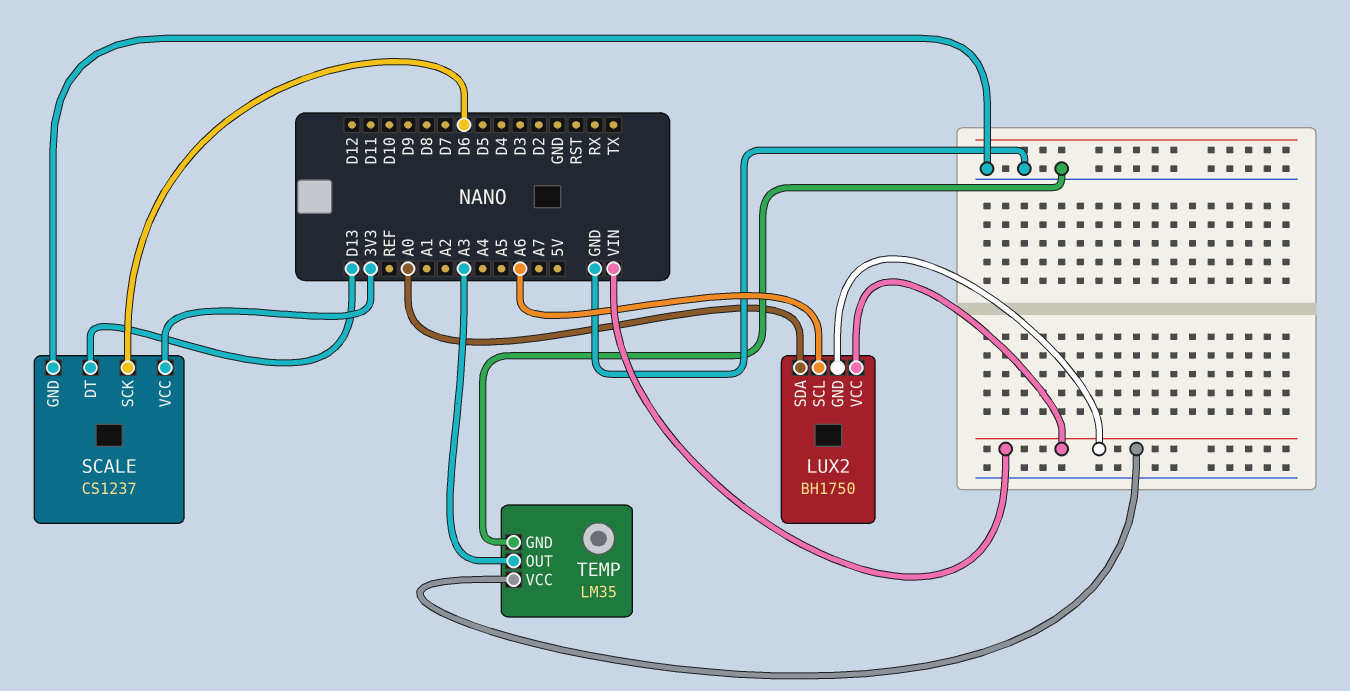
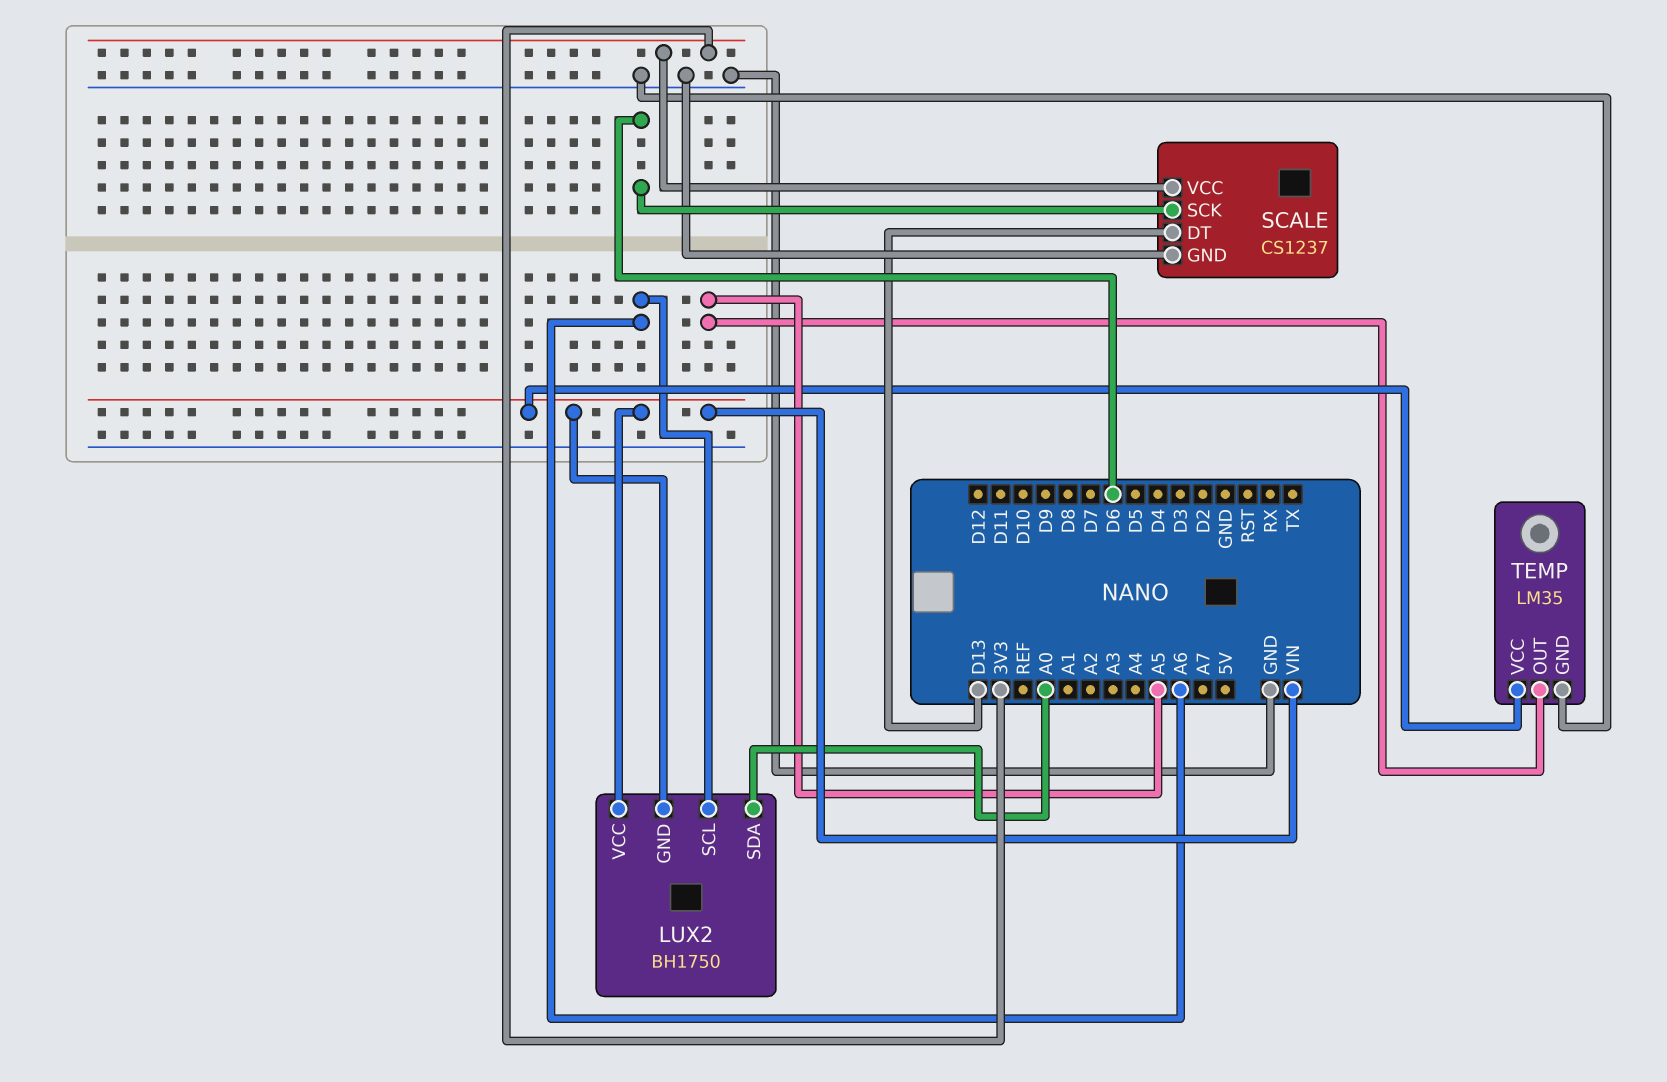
TEMP pin OUT: A3 -> A5

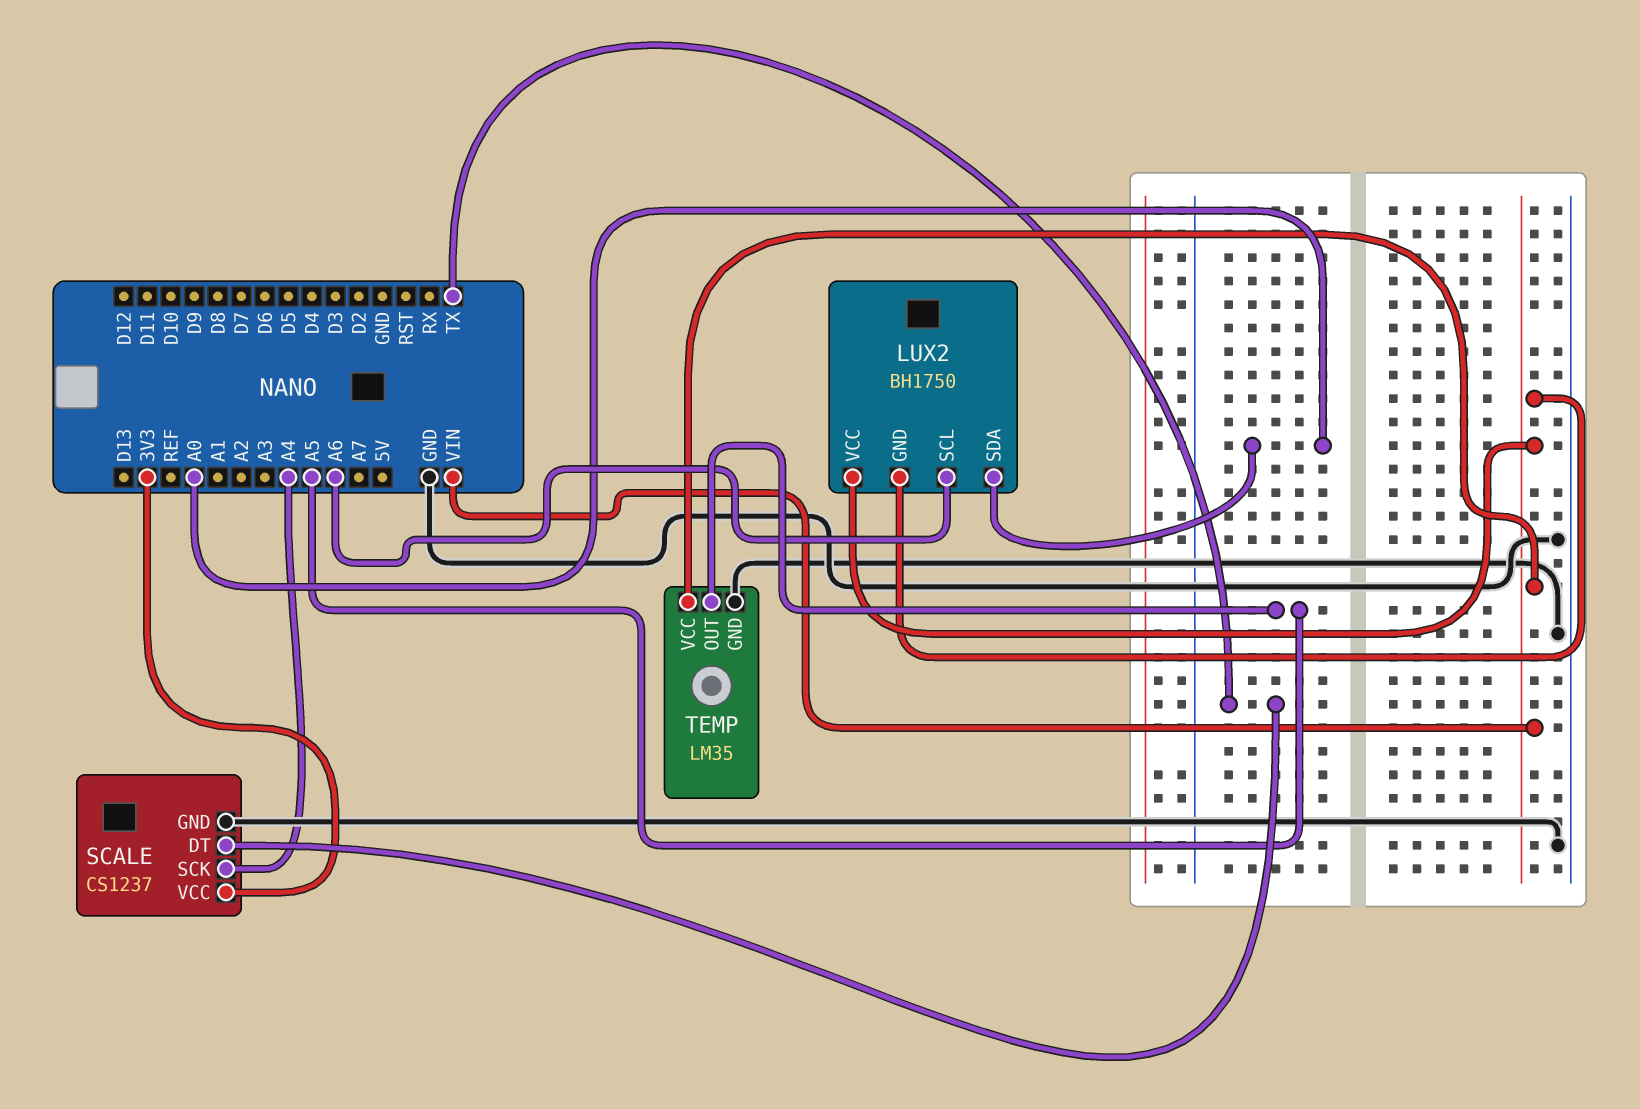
SCALE pin DT: D13 -> TX
SCALE pin SCK: D6 -> A4

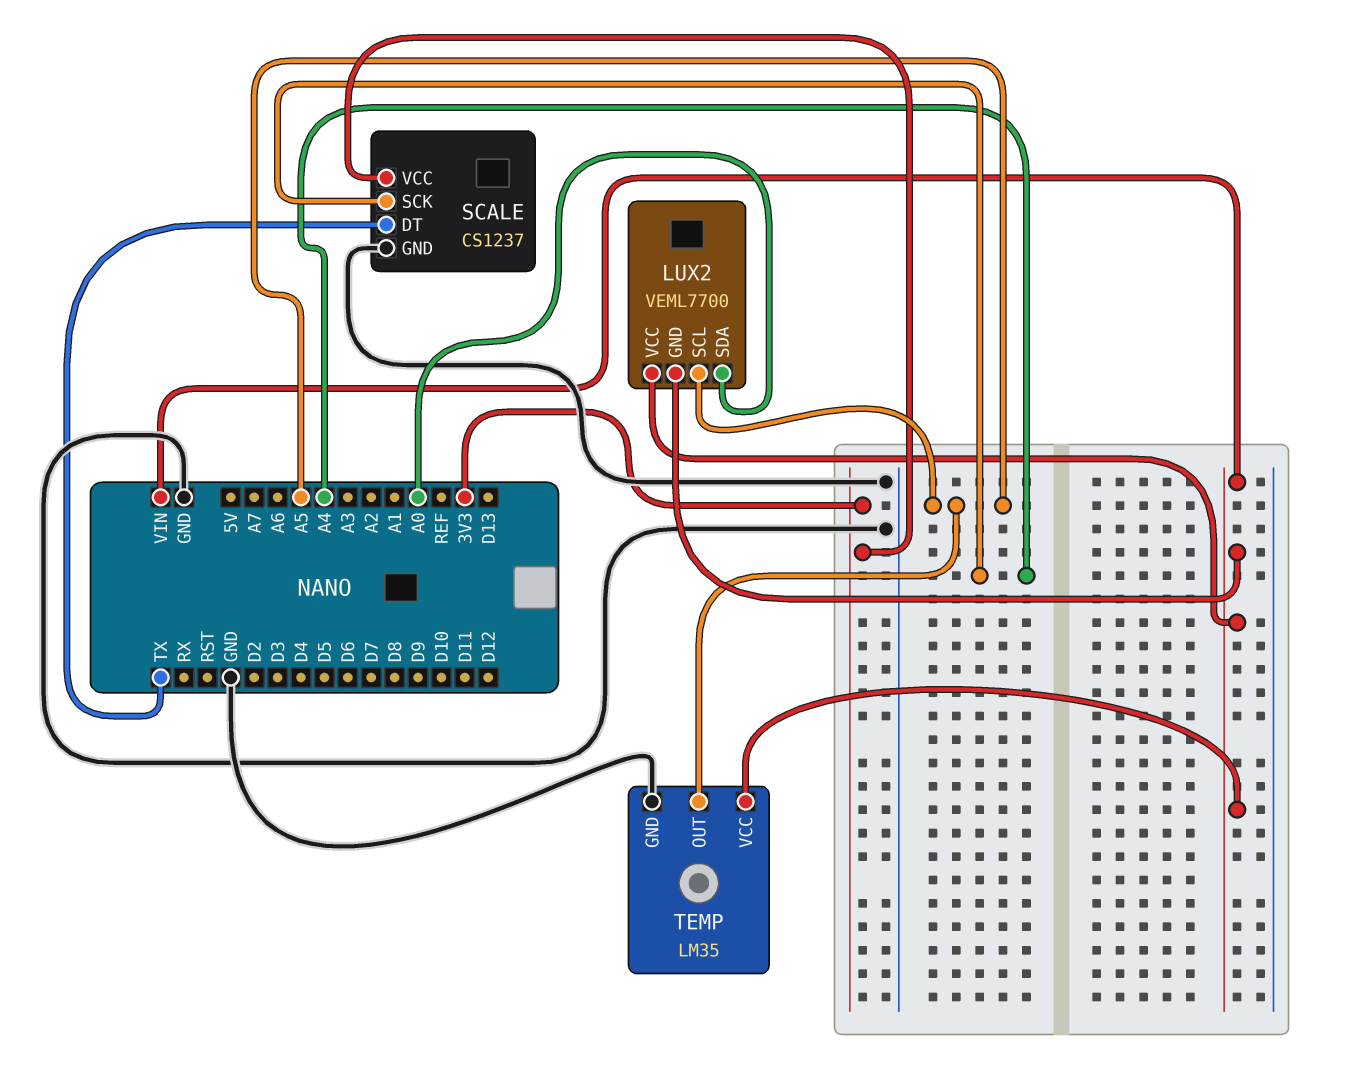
LUX2: BH1750 -> VEML7700
LUX2 pin SCL: A6 -> A5

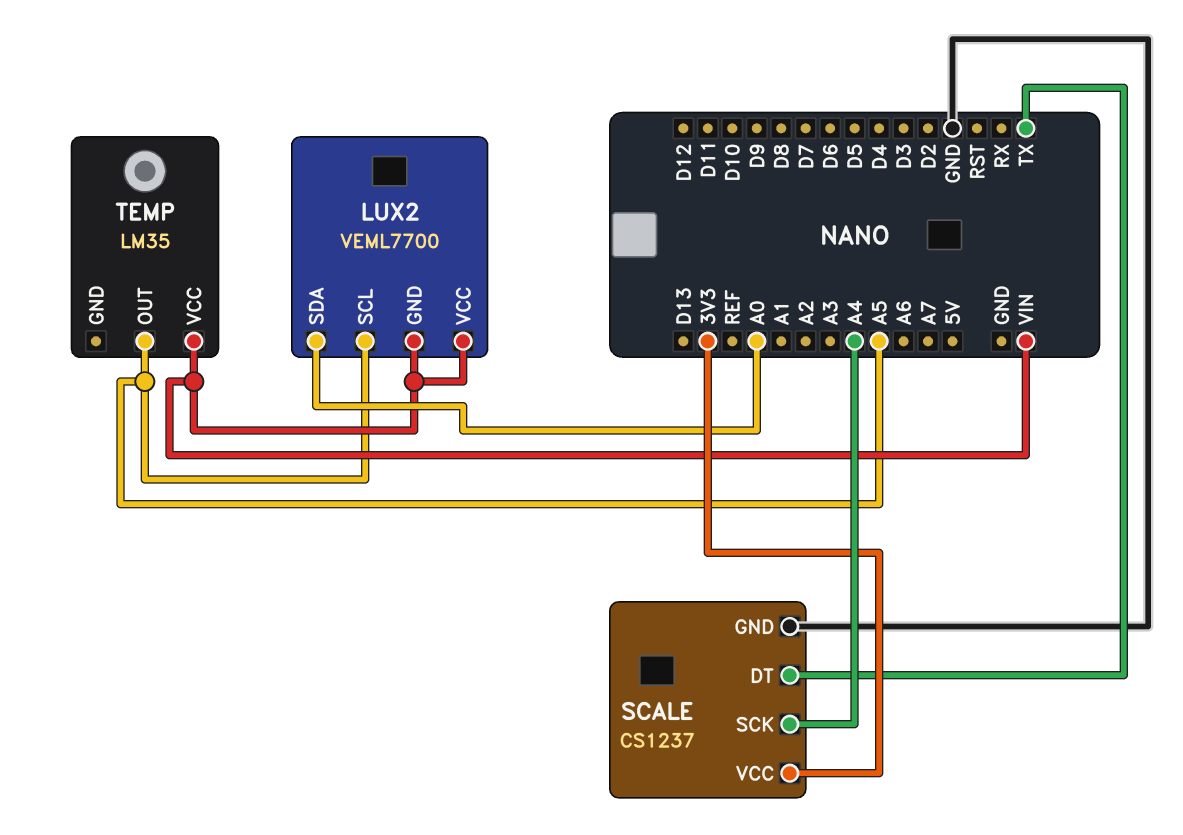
TEMP pin GND: GND -> none

